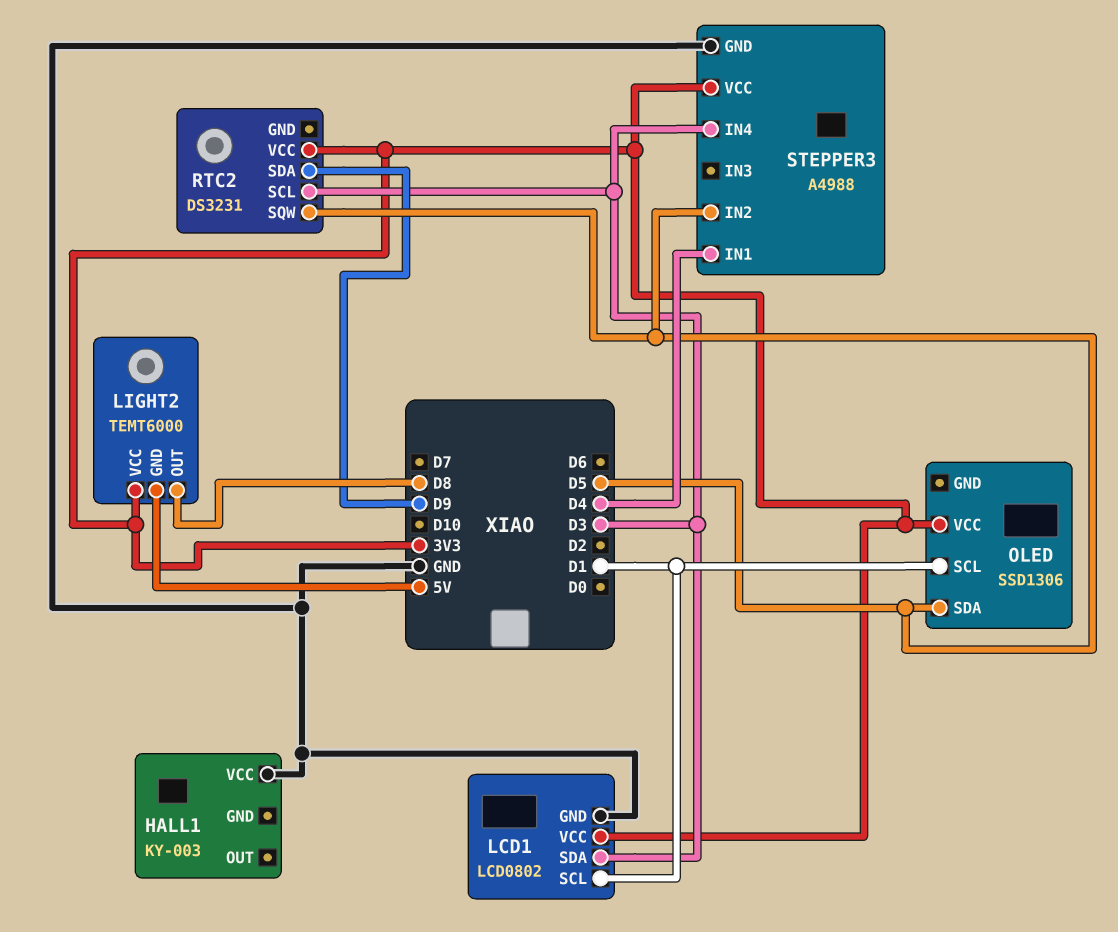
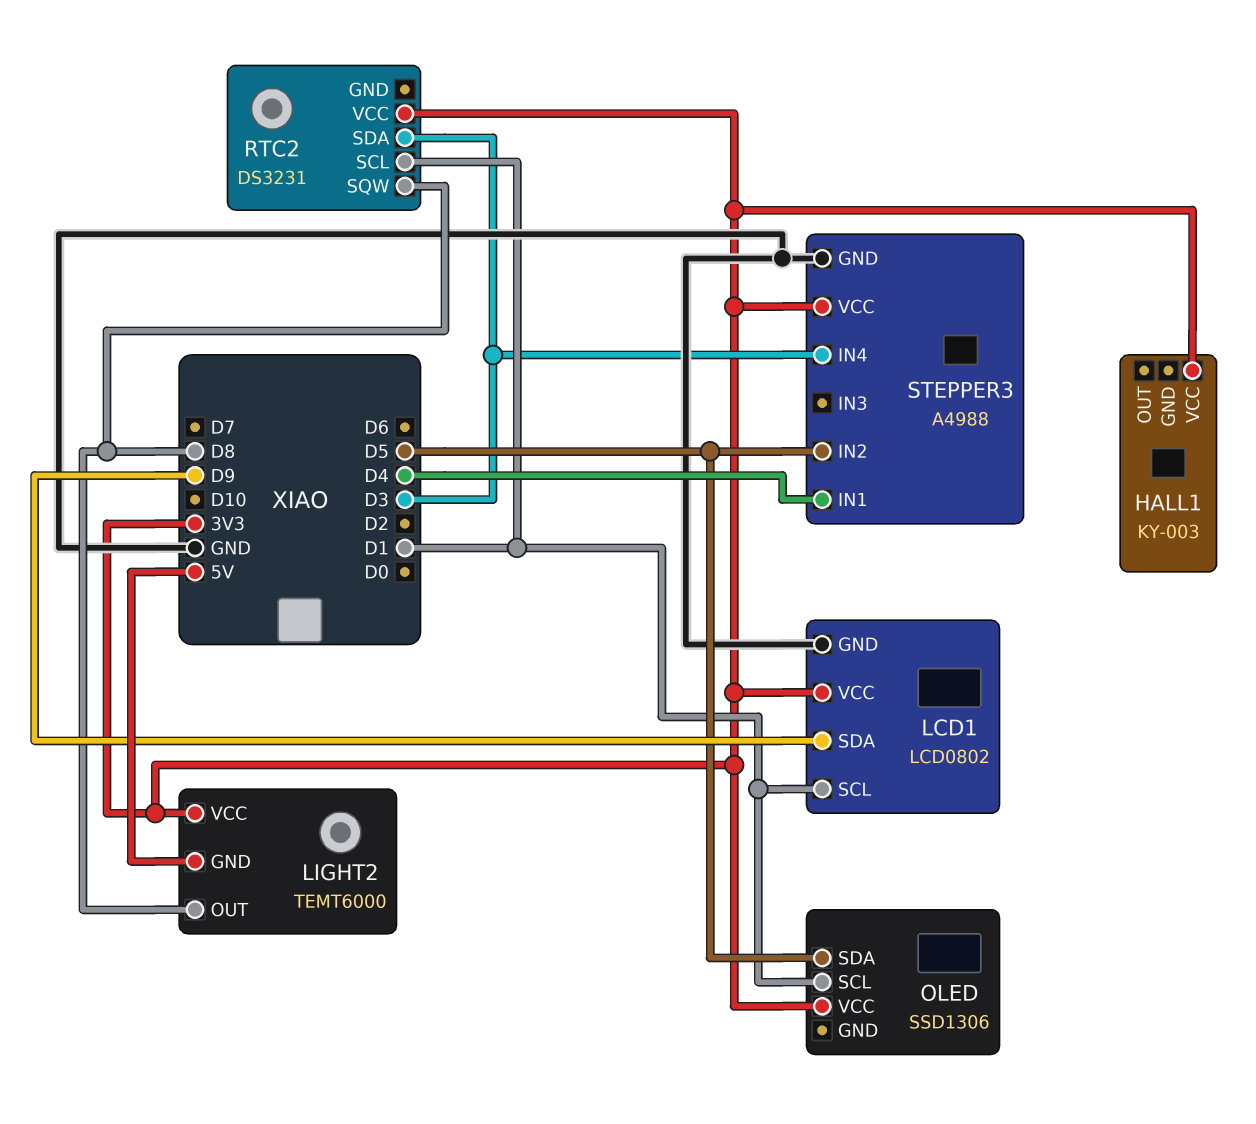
HALL1 pin VCC: GND -> 3V3
LCD1 pin SDA: D3 -> D9
RTC2 pin SCL: D3 -> D1
RTC2 pin SDA: D9 -> D3
RTC2 pin SQW: D5 -> D8

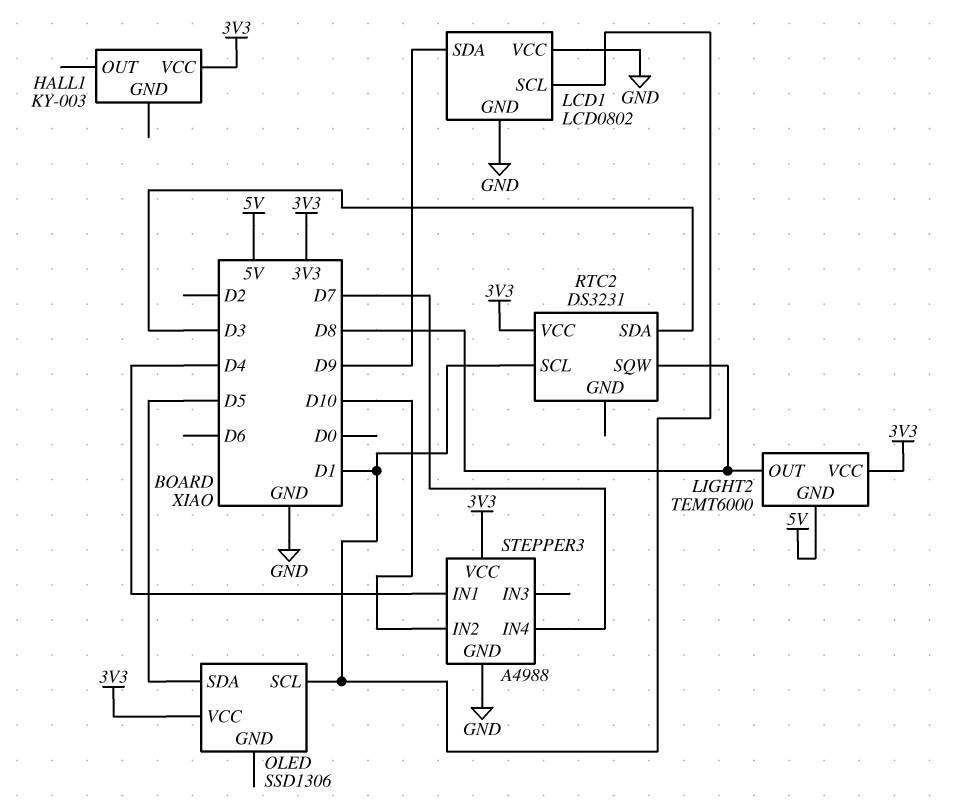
LCD1 pin VCC: 3V3 -> GND
STEPPER3 pin IN2: D5 -> D10
STEPPER3 pin IN4: D3 -> D7

